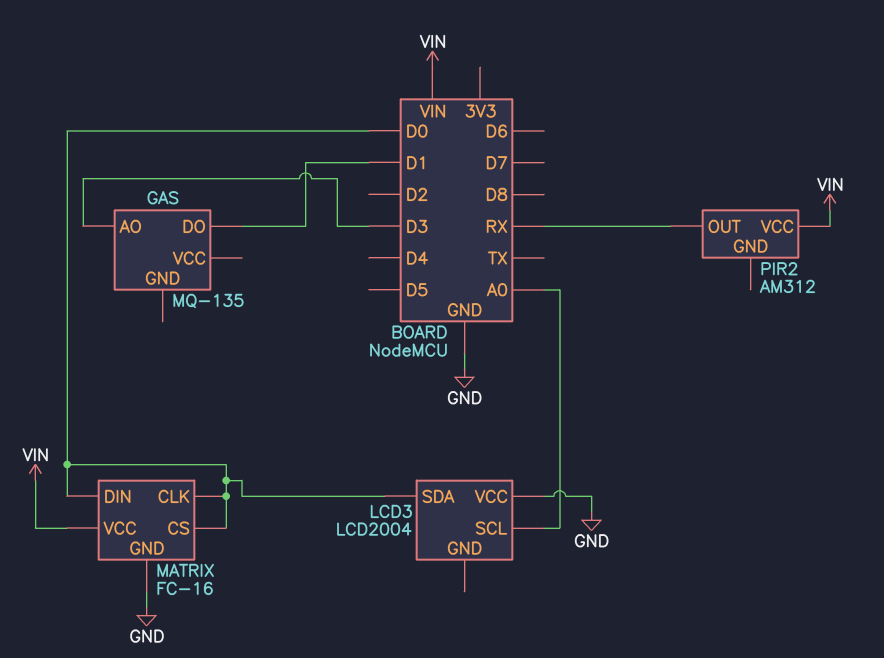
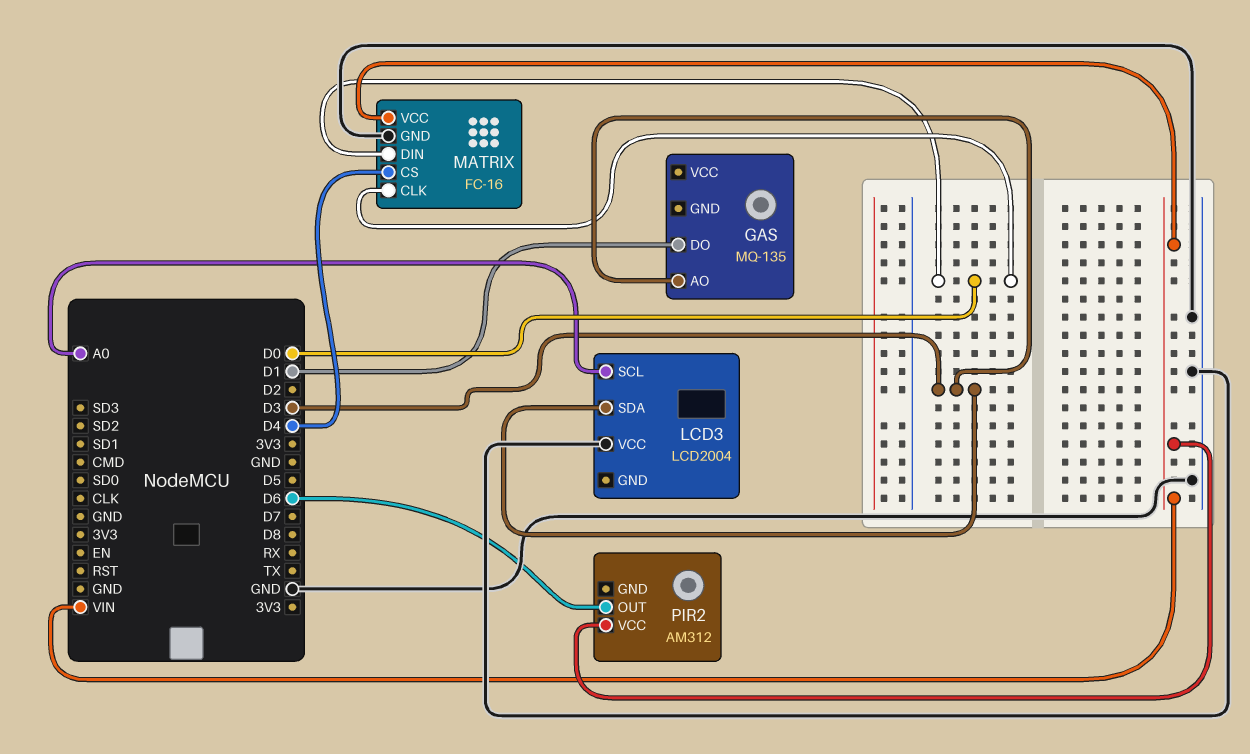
LCD3 pin SDA: D0 -> D3
MATRIX pin CS: D0 -> D4
PIR2 pin OUT: RX -> D6

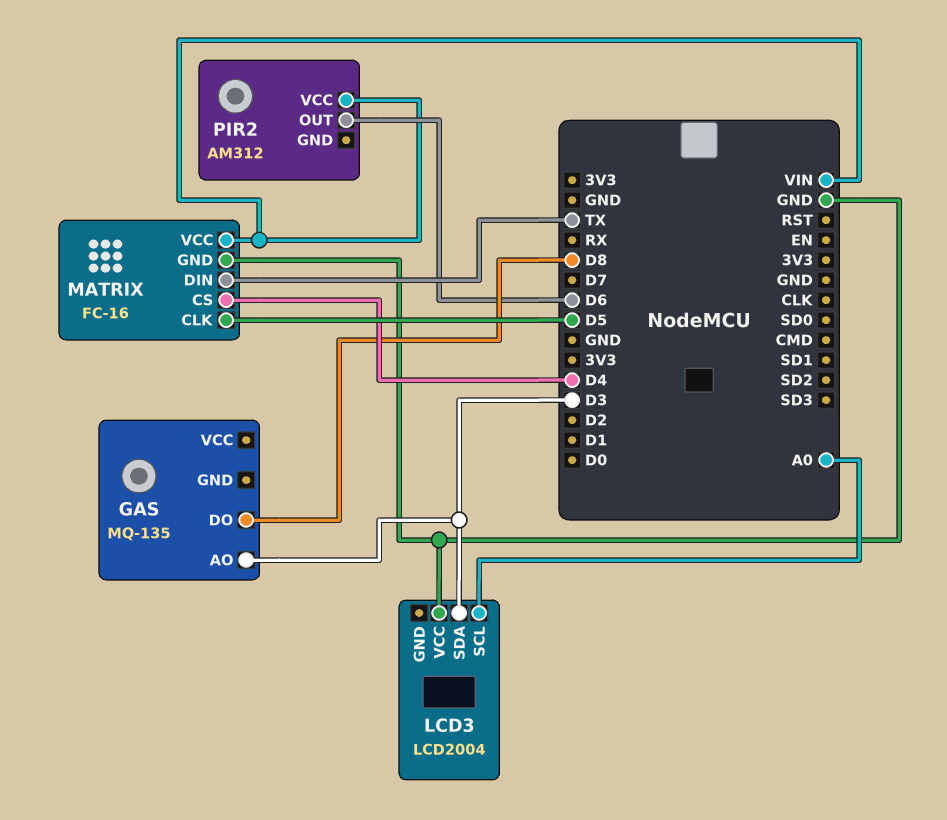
GAS pin DO: D1 -> D8
MATRIX pin CLK: D0 -> D5
MATRIX pin DIN: D0 -> TX

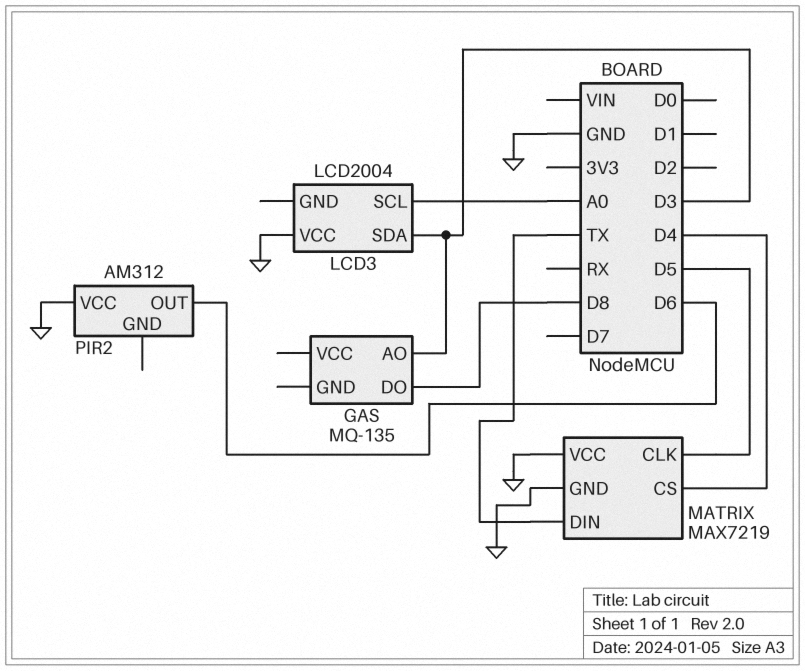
MATRIX: FC-16 -> MAX7219
MATRIX pin VCC: VIN -> GND
PIR2 pin VCC: VIN -> GND

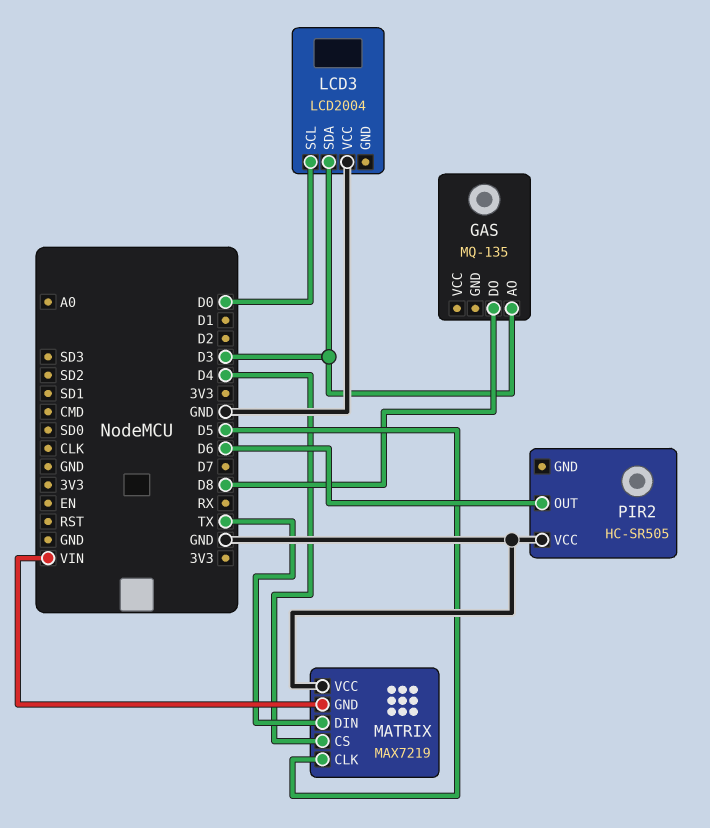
LCD3 pin SCL: A0 -> D0
MATRIX pin GND: GND -> VIN
PIR2: AM312 -> HC-SR505

